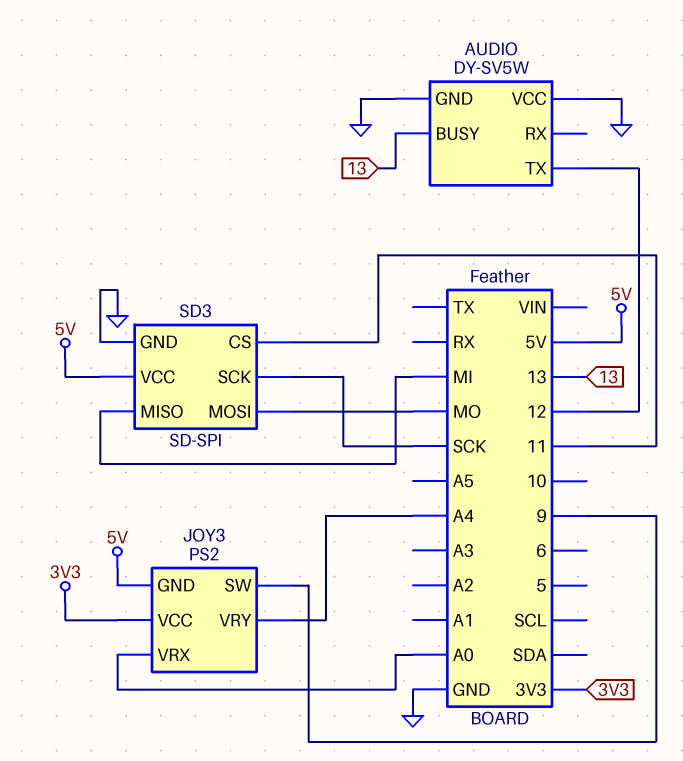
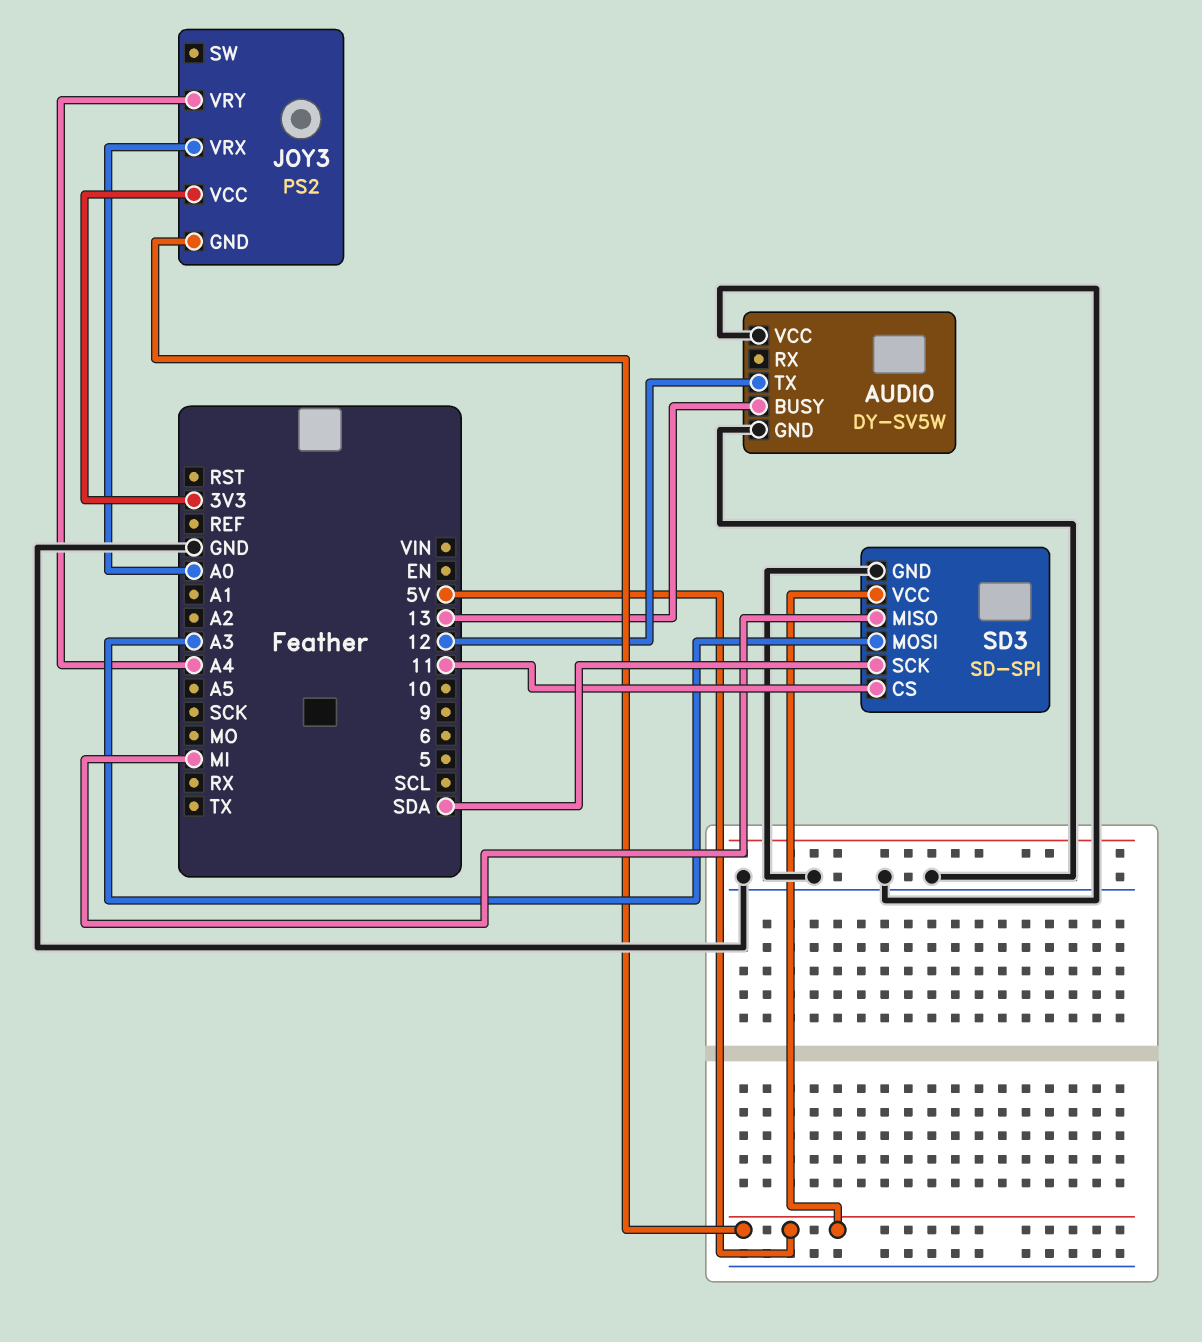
JOY3 pin SW: 9 -> none
SD3 pin MOSI: MO -> A3
SD3 pin SCK: SCK -> SDA

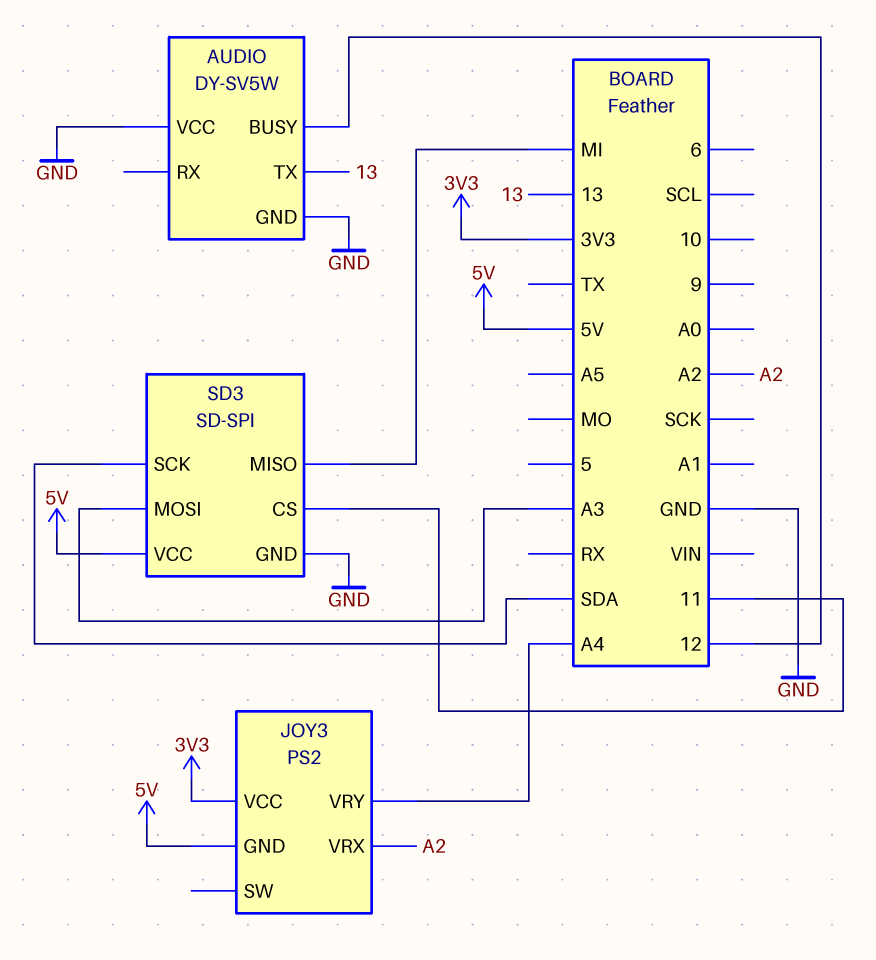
AUDIO pin BUSY: 13 -> 12
AUDIO pin TX: 12 -> 13
JOY3 pin VRX: A0 -> A2

